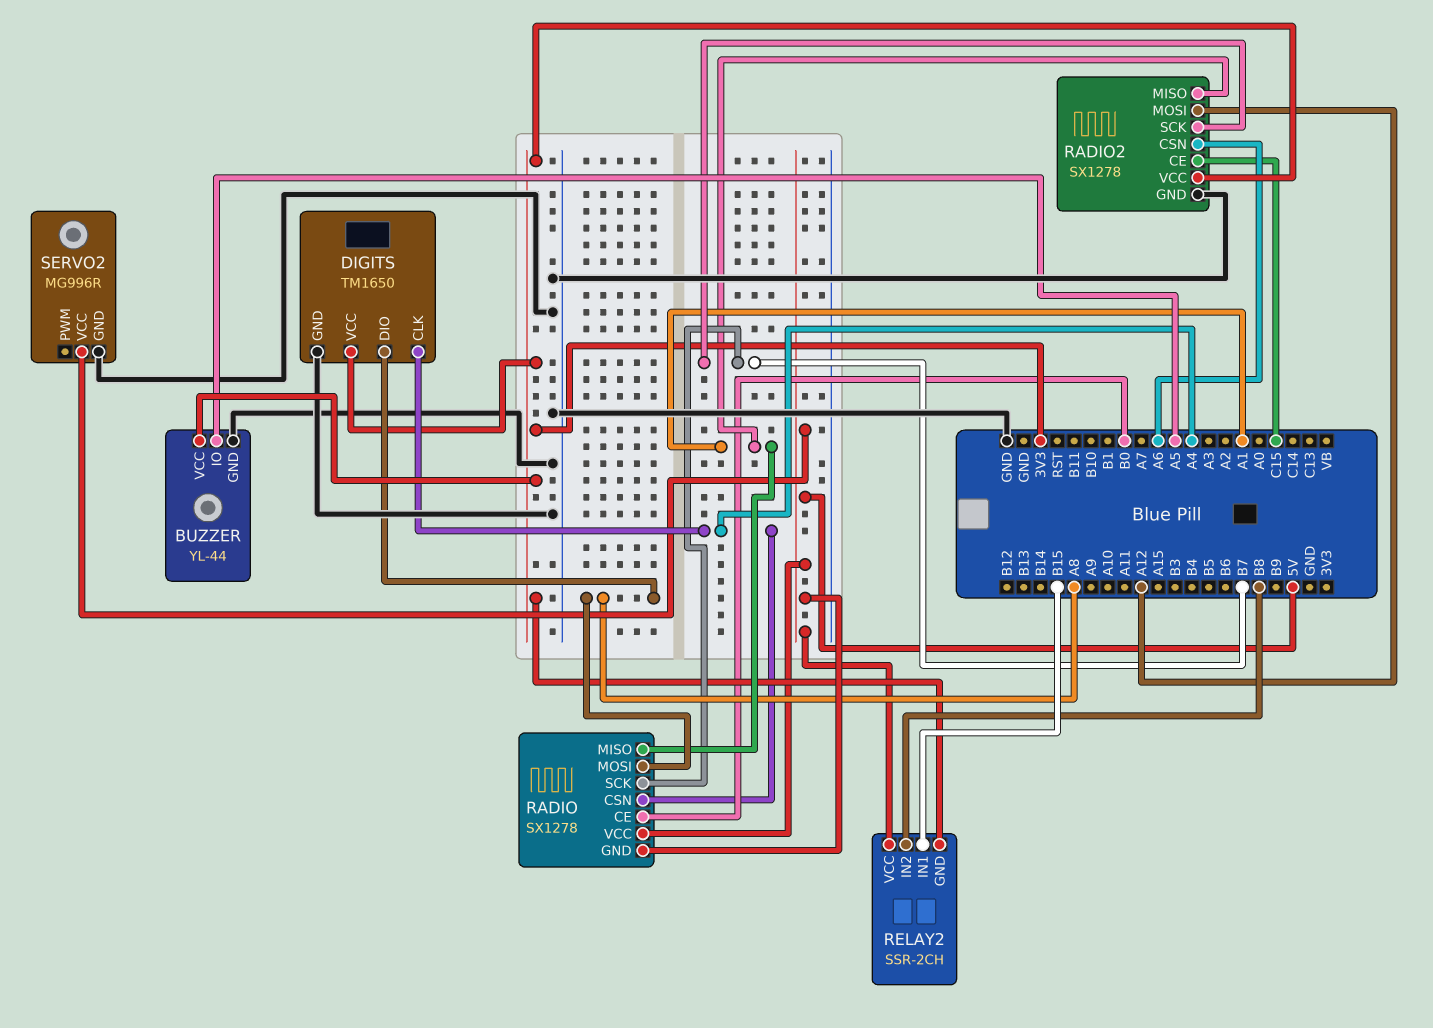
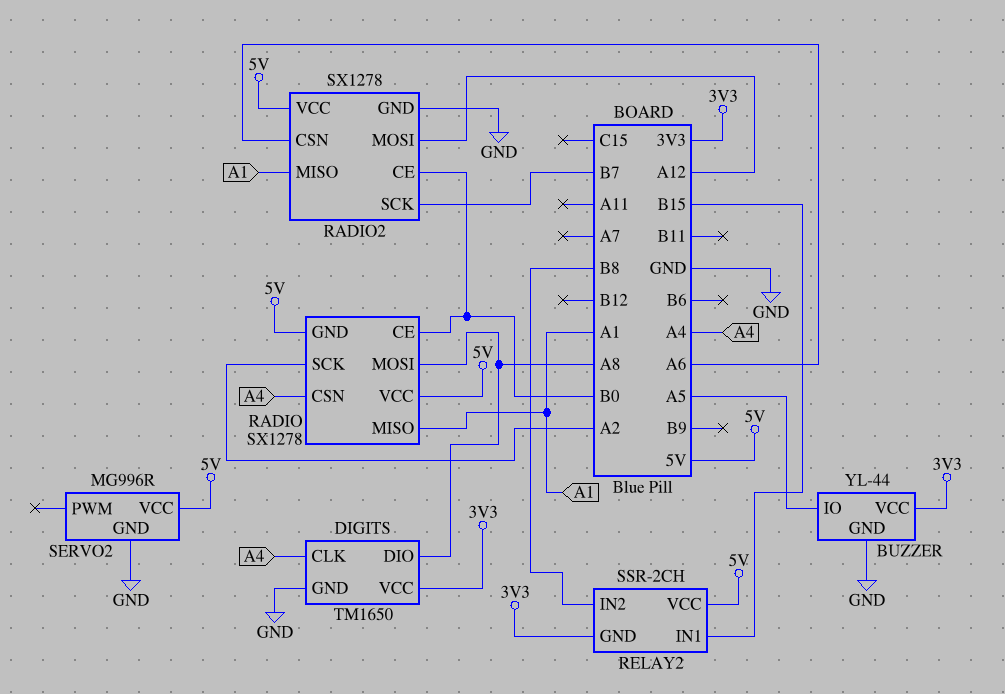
RADIO pin SCK: B7 -> A2
RADIO2 pin CE: C15 -> B0
RADIO2 pin VCC: 3V3 -> 5V

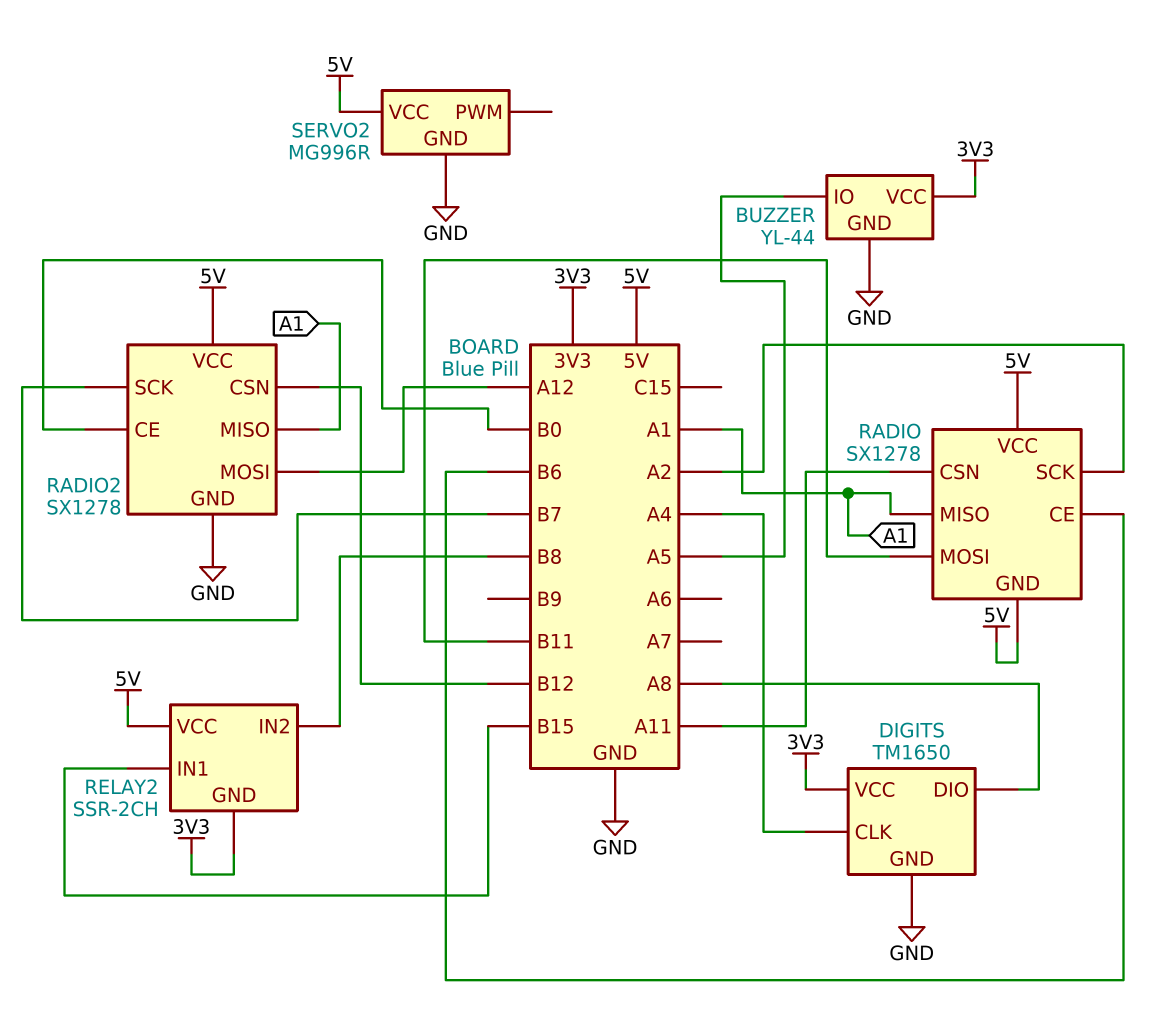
RADIO pin CE: B0 -> B6
RADIO pin CSN: A4 -> A11
RADIO pin MOSI: A8 -> B11
RADIO2 pin CSN: A6 -> B12

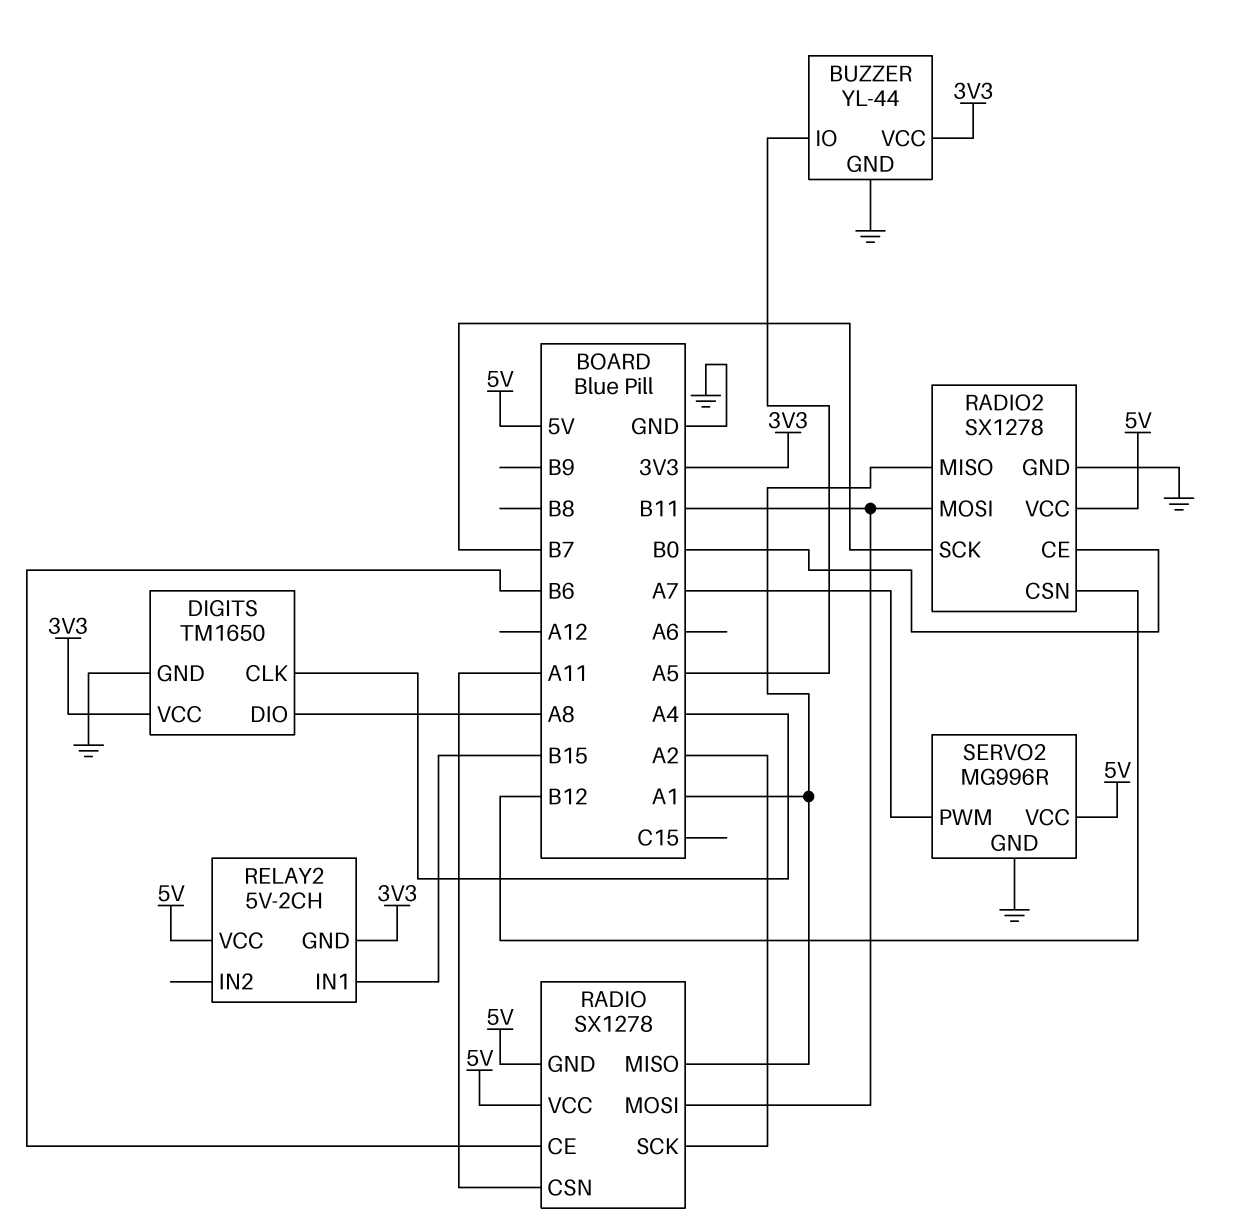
RADIO2 pin MOSI: A12 -> B11
RELAY2: SSR-2CH -> 5V-2CH
RELAY2 pin IN2: B8 -> none
SERVO2 pin PWM: none -> A7

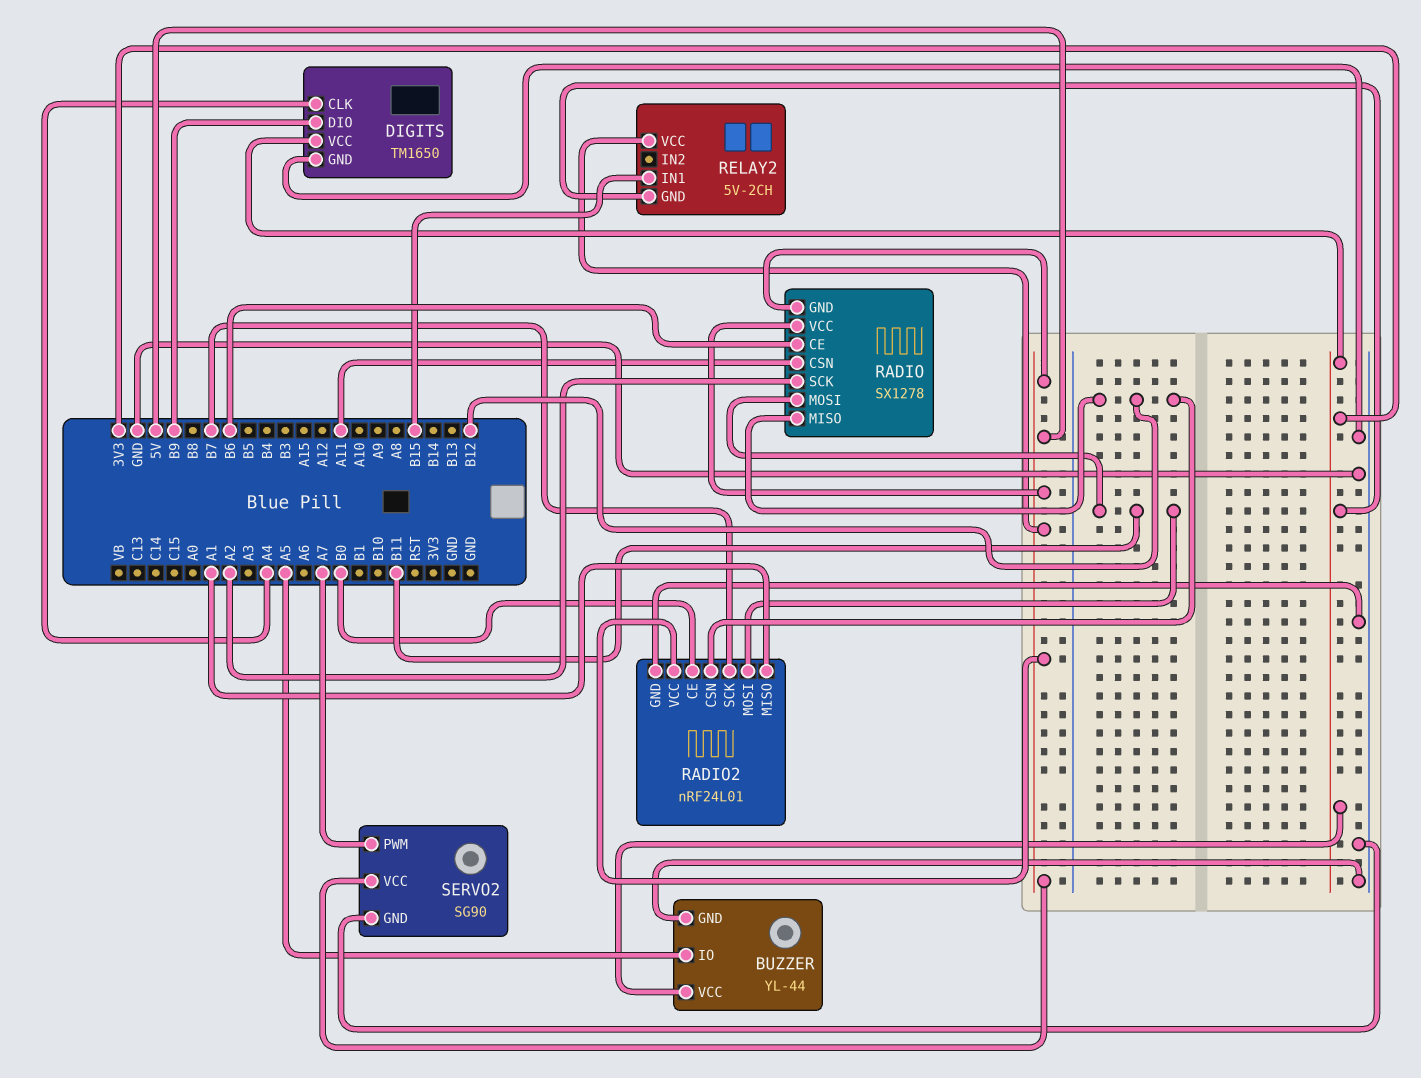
DIGITS pin DIO: A8 -> B9
RADIO pin MISO: A1 -> B12
RADIO2: SX1278 -> nRF24L01
SERVO2: MG996R -> SG90

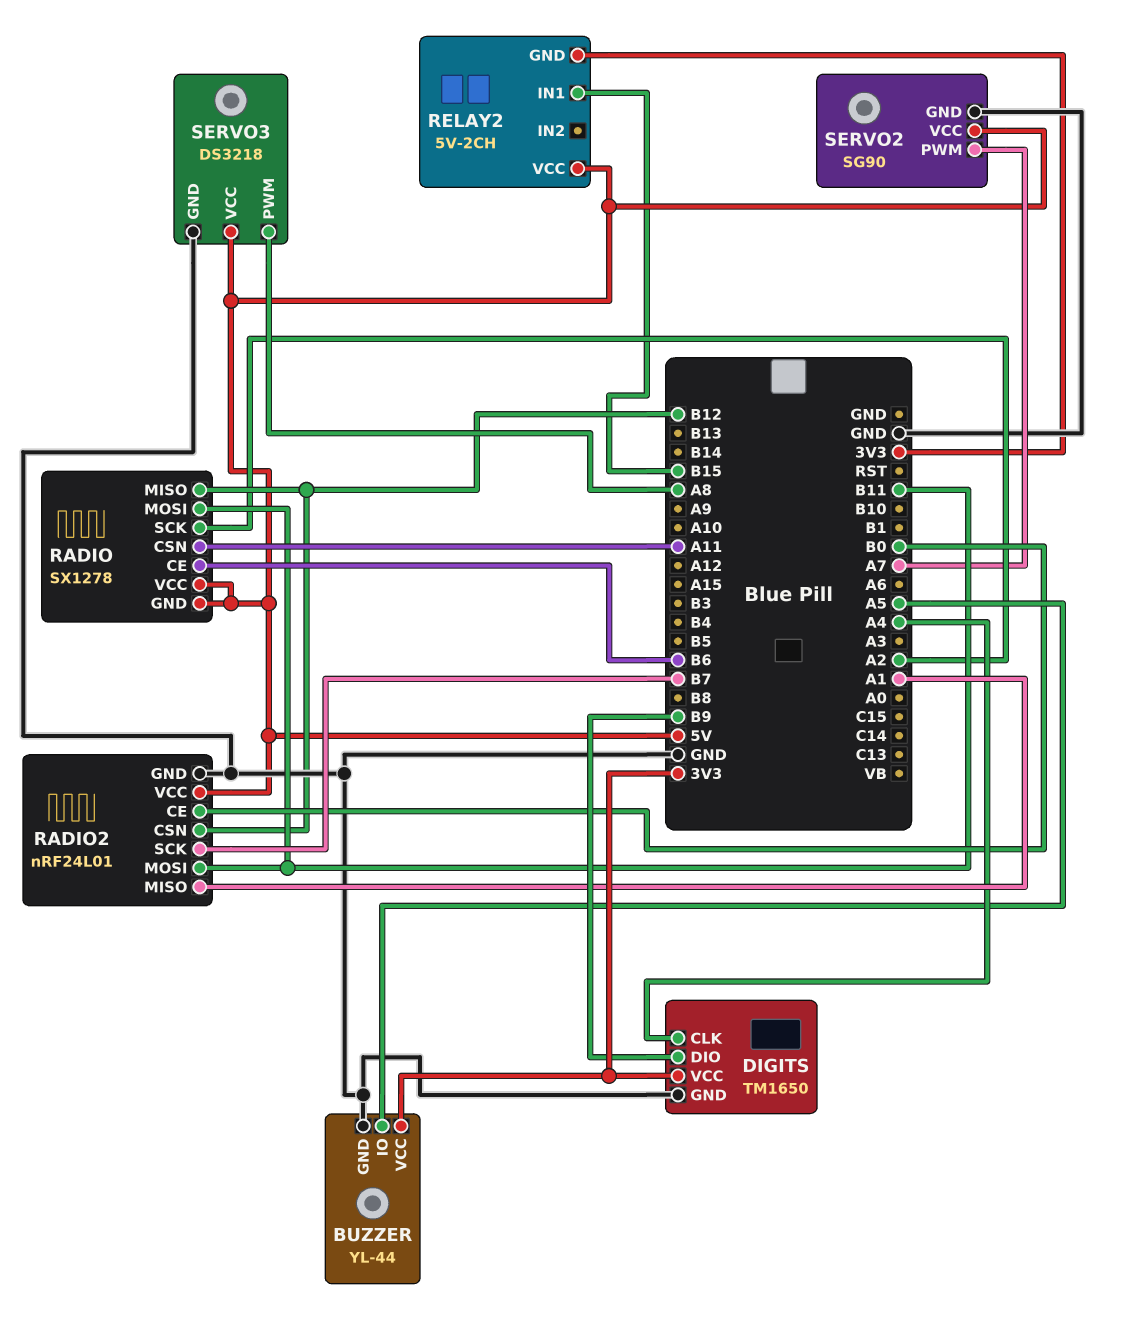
SERVO3: none -> DS3218
SERVO3 pin GND: none -> GND
SERVO3 pin PWM: none -> A8
SERVO3 pin VCC: none -> 5V

